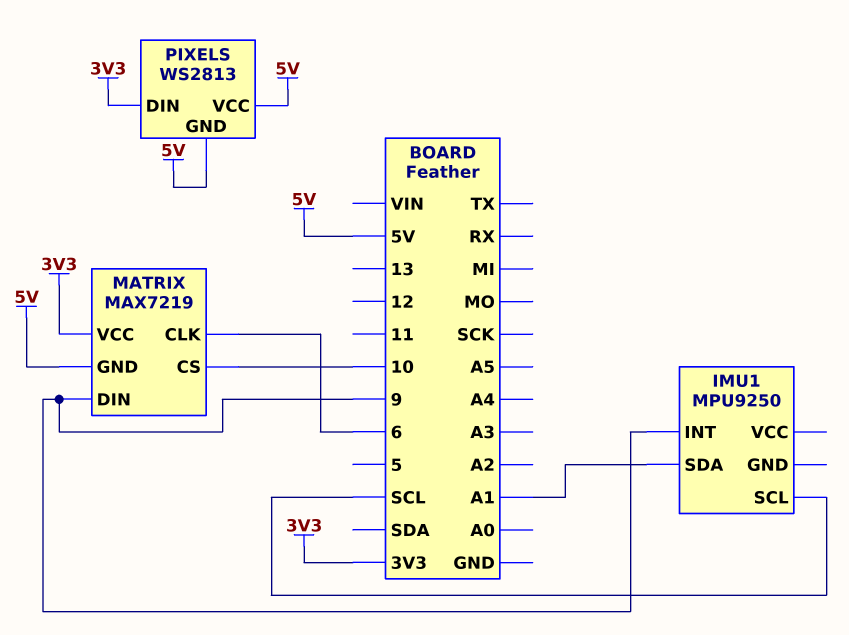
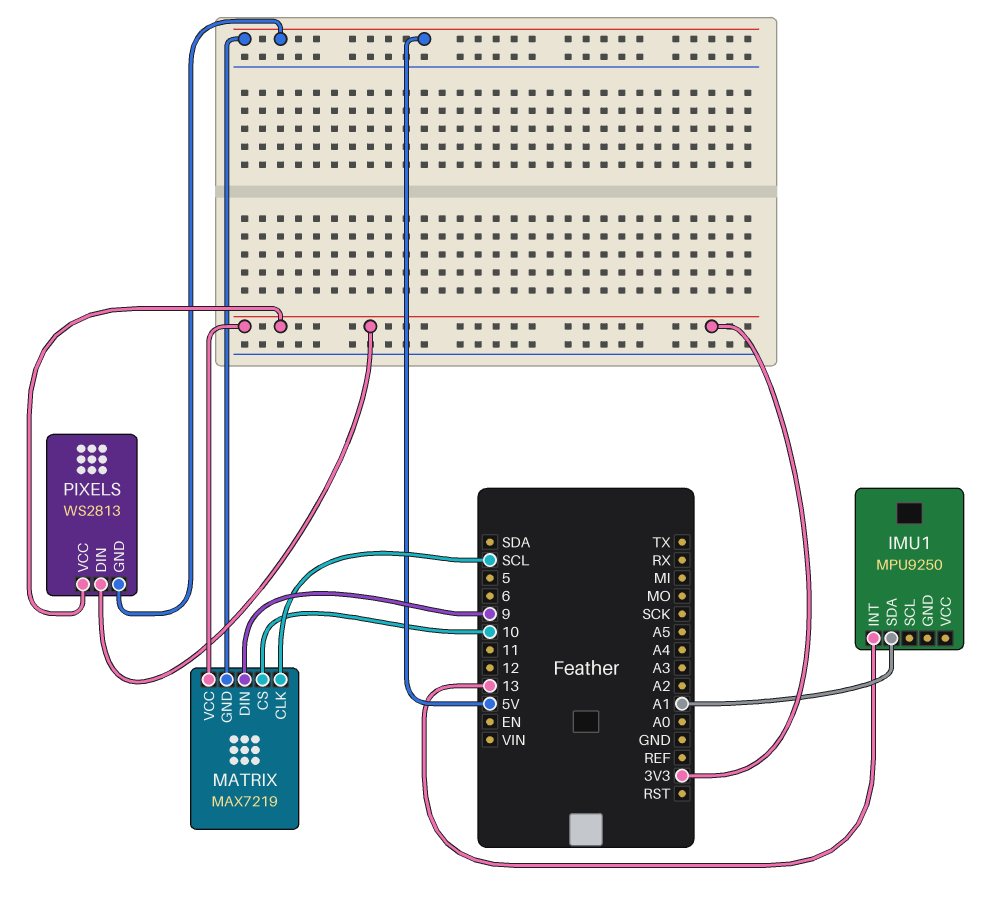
IMU1 pin INT: 9 -> 13
IMU1 pin SCL: SCL -> none
MATRIX pin CLK: 6 -> SCL
PIXELS pin VCC: 5V -> 3V3

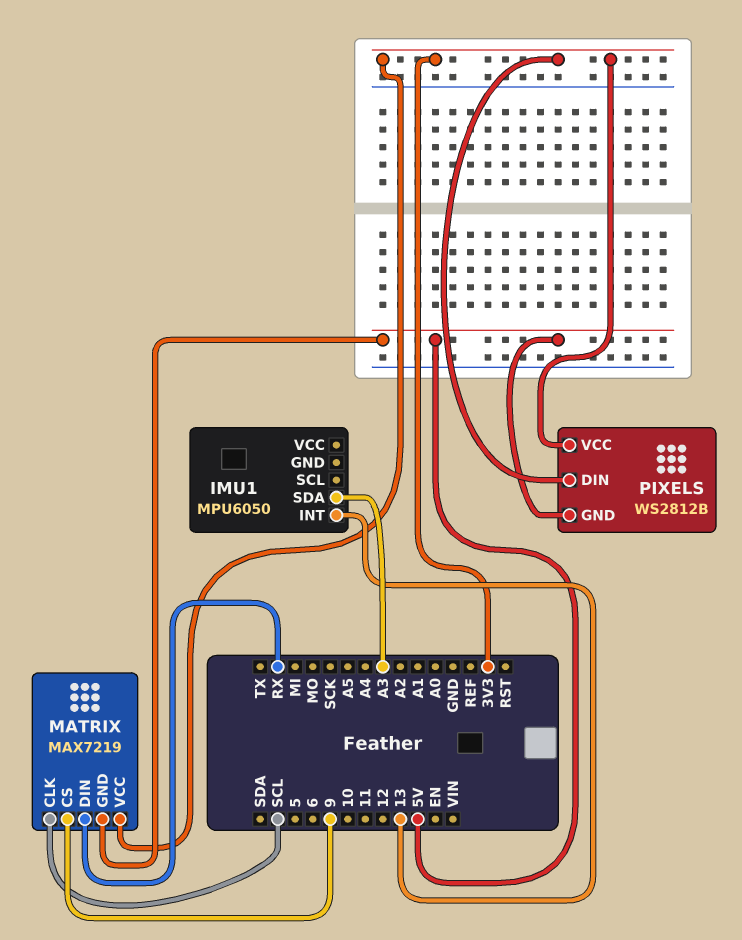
IMU1: MPU9250 -> MPU6050
IMU1 pin SDA: A1 -> A3
MATRIX pin CS: 10 -> 9
MATRIX pin DIN: 9 -> RX
PIXELS: WS2813 -> WS2812B

